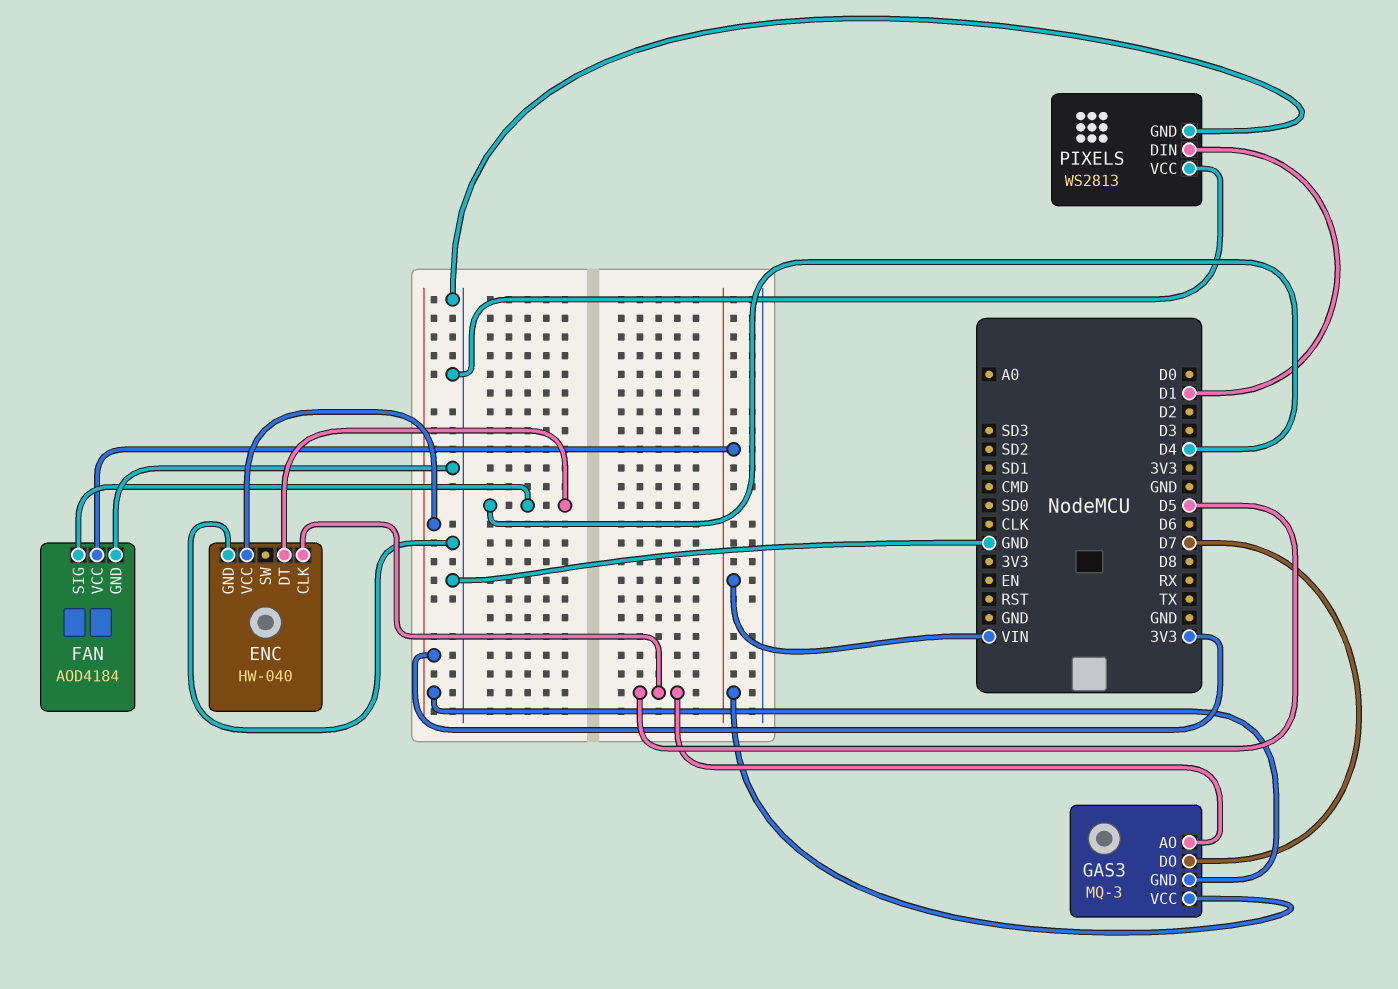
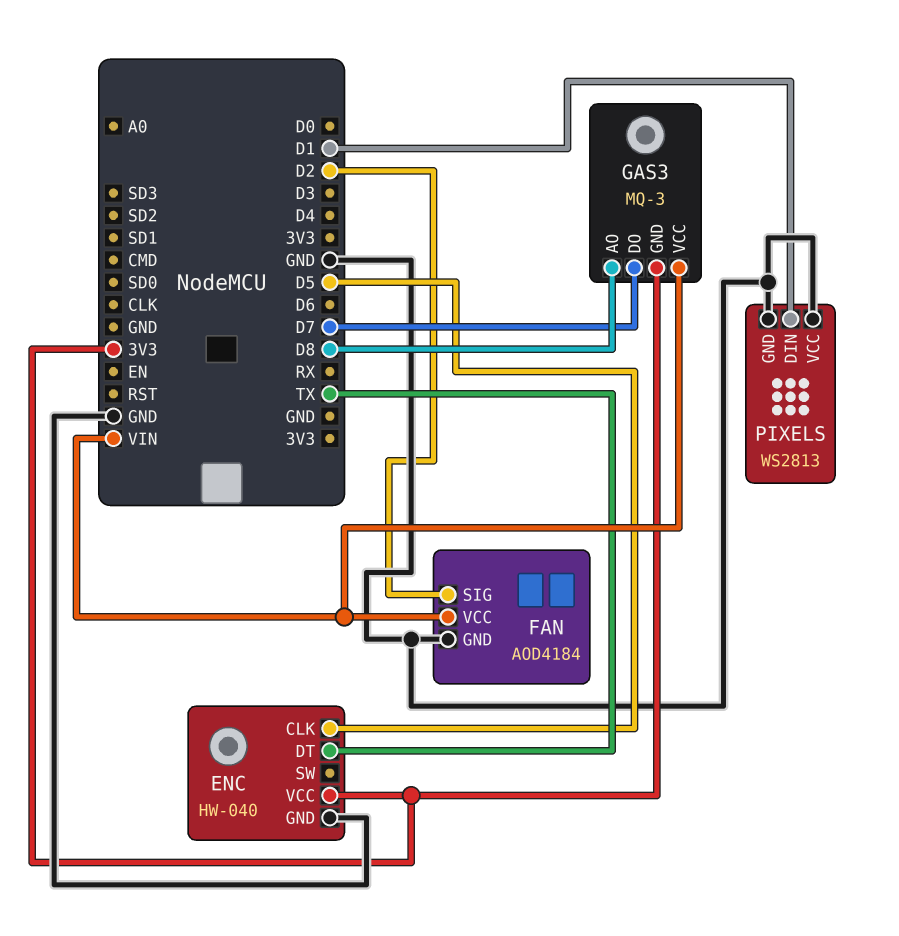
ENC pin DT: D4 -> TX
FAN pin SIG: D4 -> D2
GAS3 pin AO: D5 -> D8

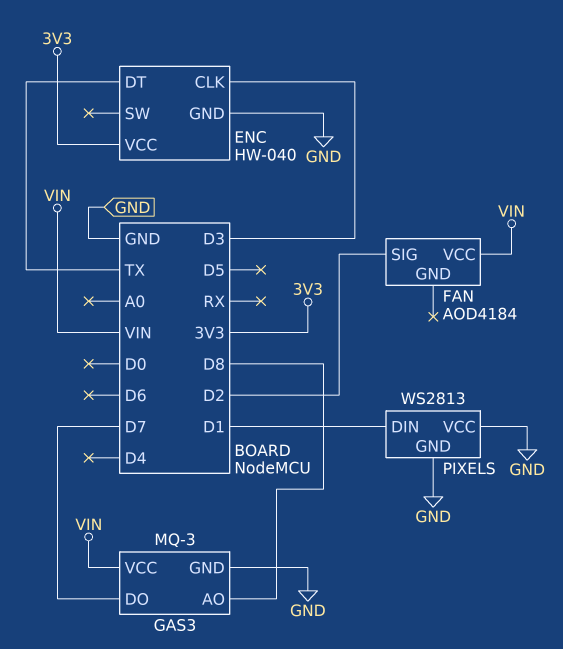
ENC pin CLK: D5 -> D3
FAN pin GND: GND -> none
GAS3 pin GND: 3V3 -> GND

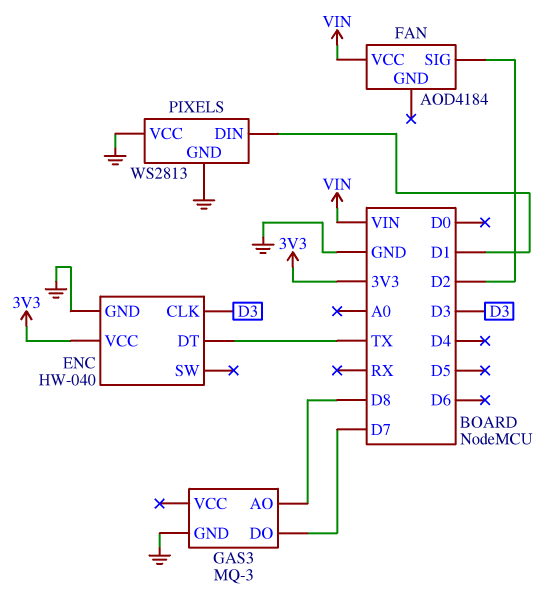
GAS3 pin VCC: VIN -> none

